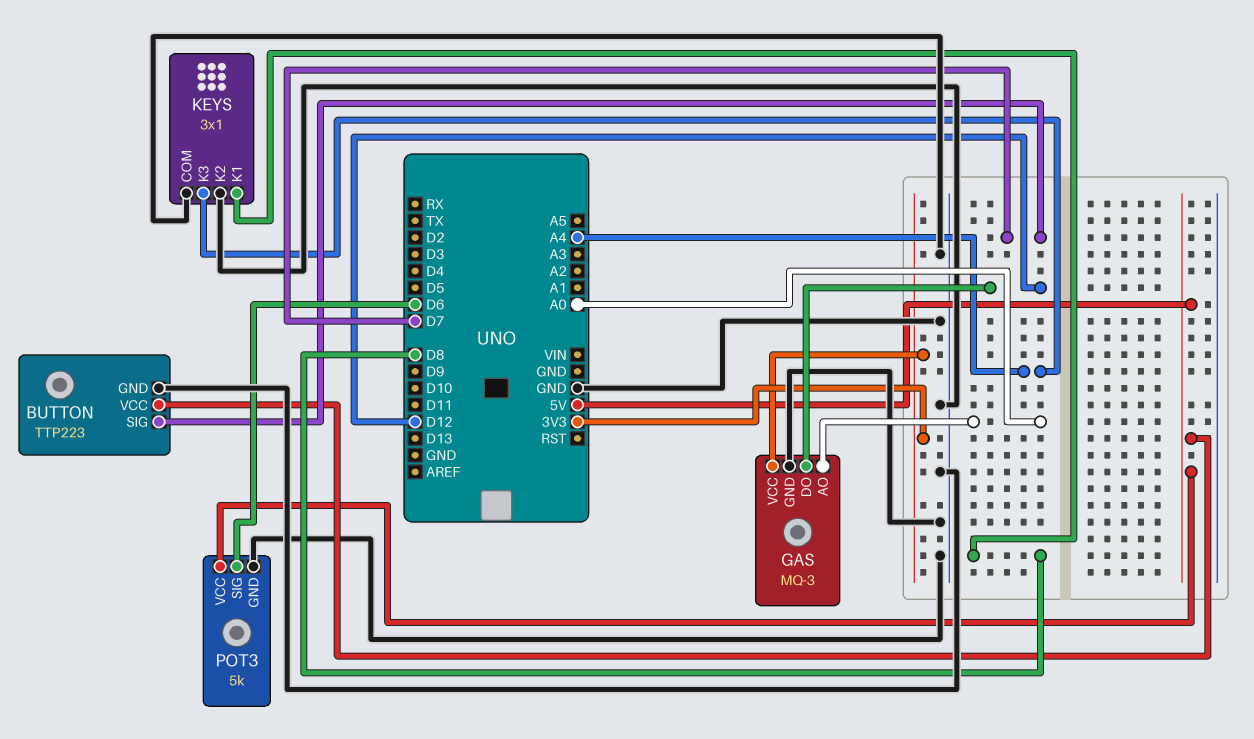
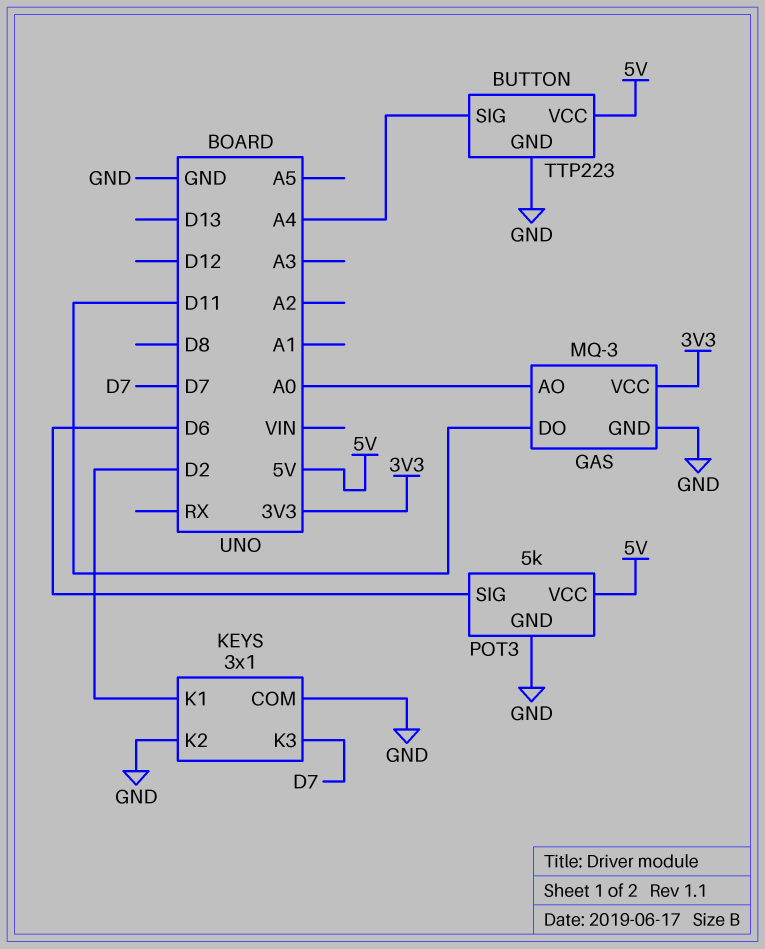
BUTTON pin SIG: D7 -> A4
GAS pin DO: D12 -> D11
KEYS pin K1: D8 -> D2
KEYS pin K3: A4 -> D7

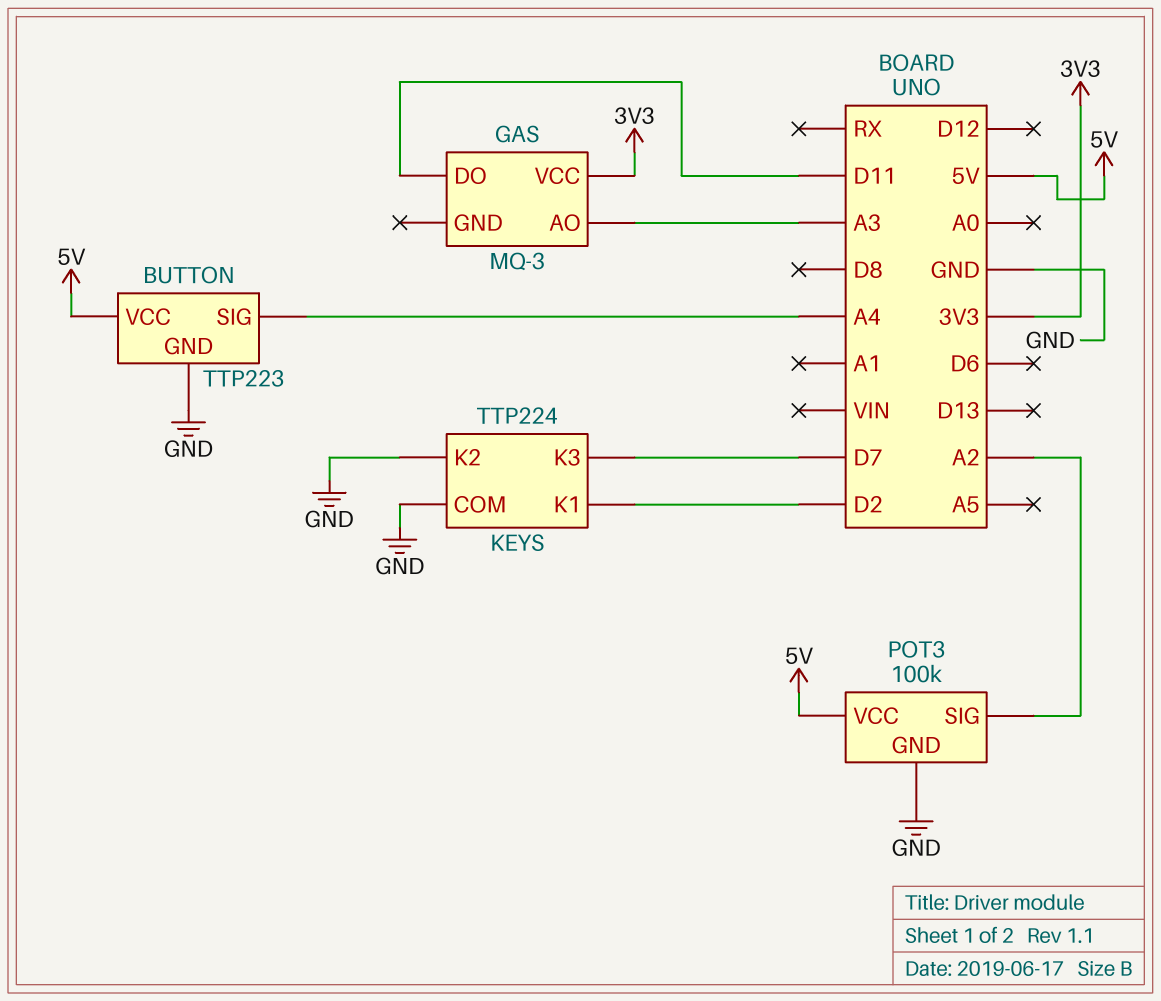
GAS pin AO: A0 -> A3
GAS pin GND: GND -> none
KEYS: 3x1 -> TTP224
POT3: 5k -> 100k
POT3 pin SIG: D6 -> A2

